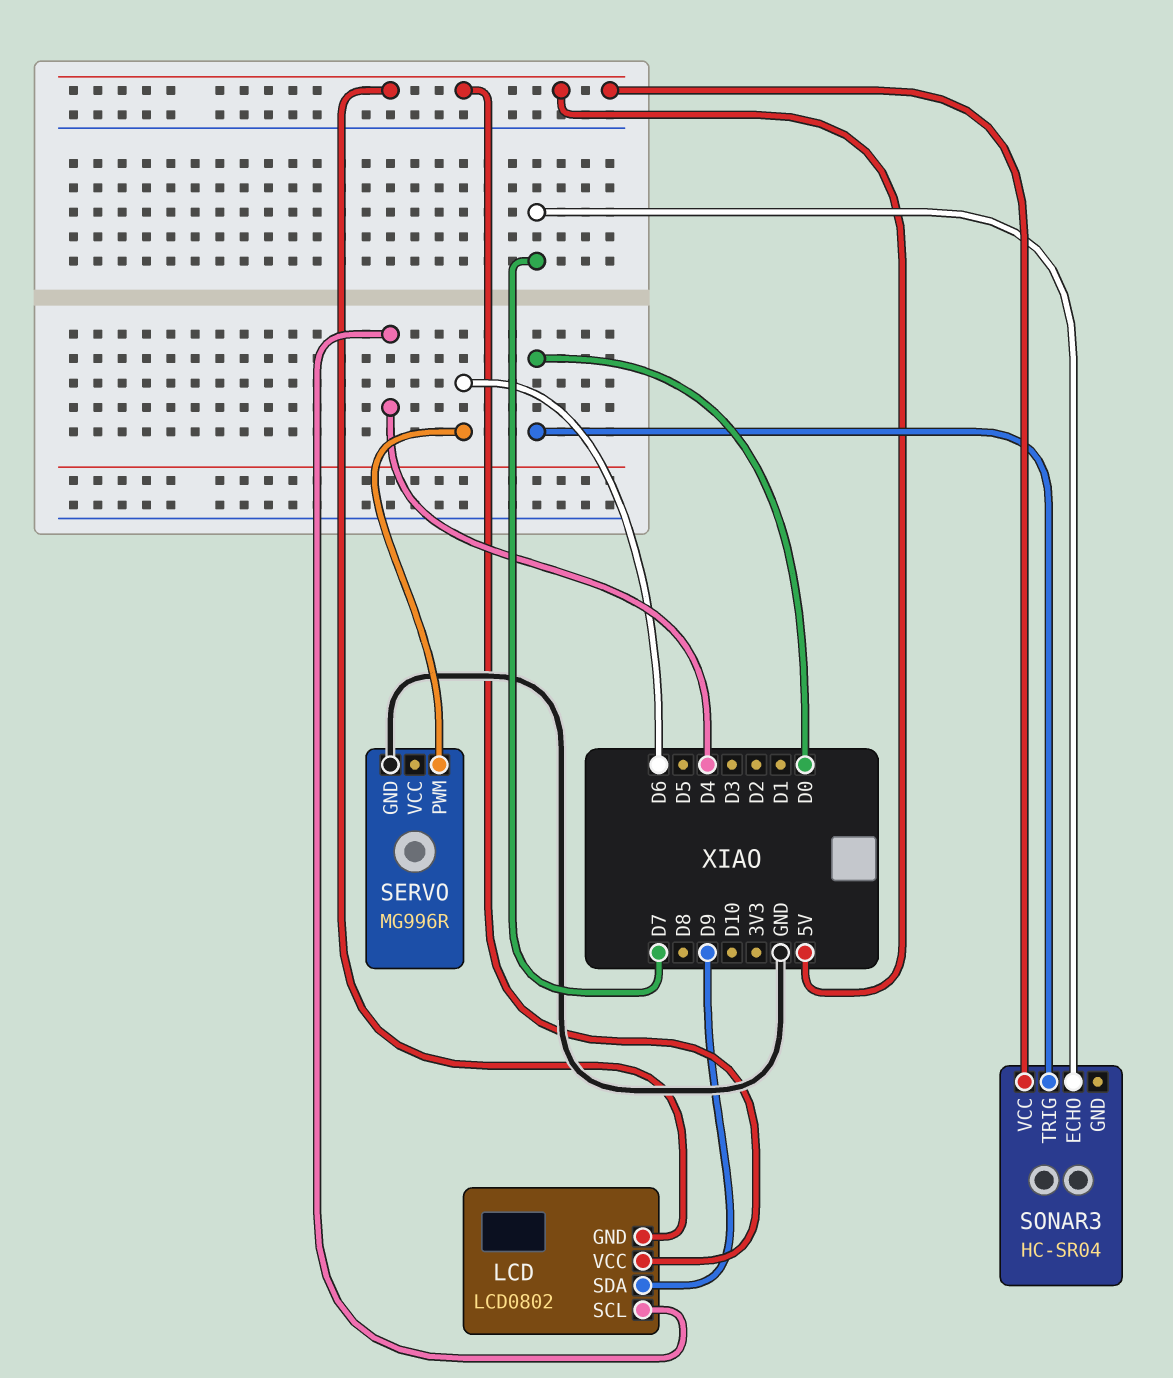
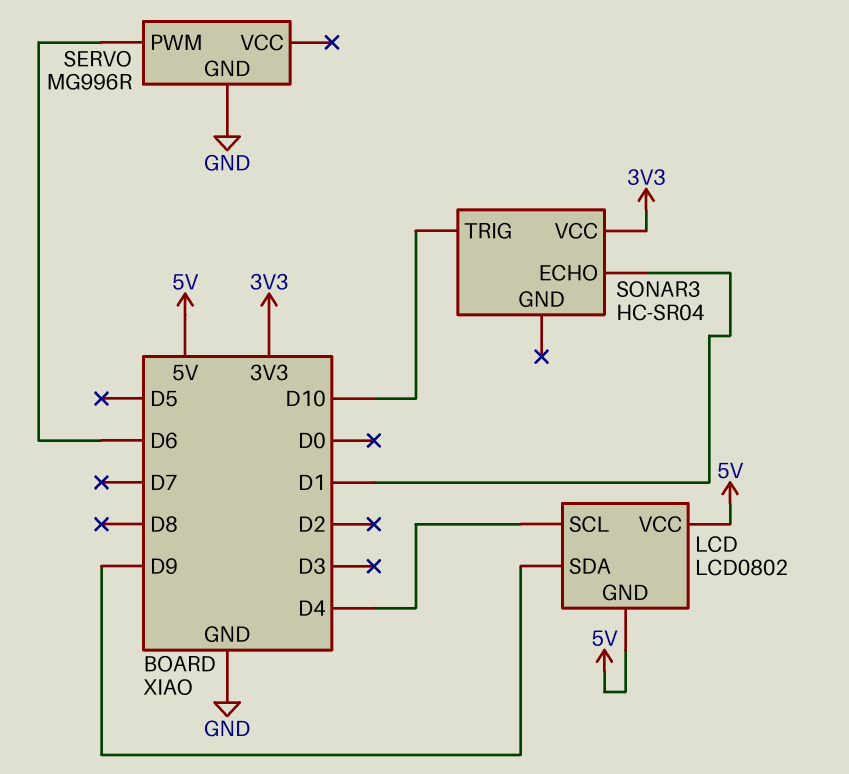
SONAR3 pin ECHO: D7 -> D1
SONAR3 pin TRIG: D0 -> D10
SONAR3 pin VCC: 5V -> 3V3

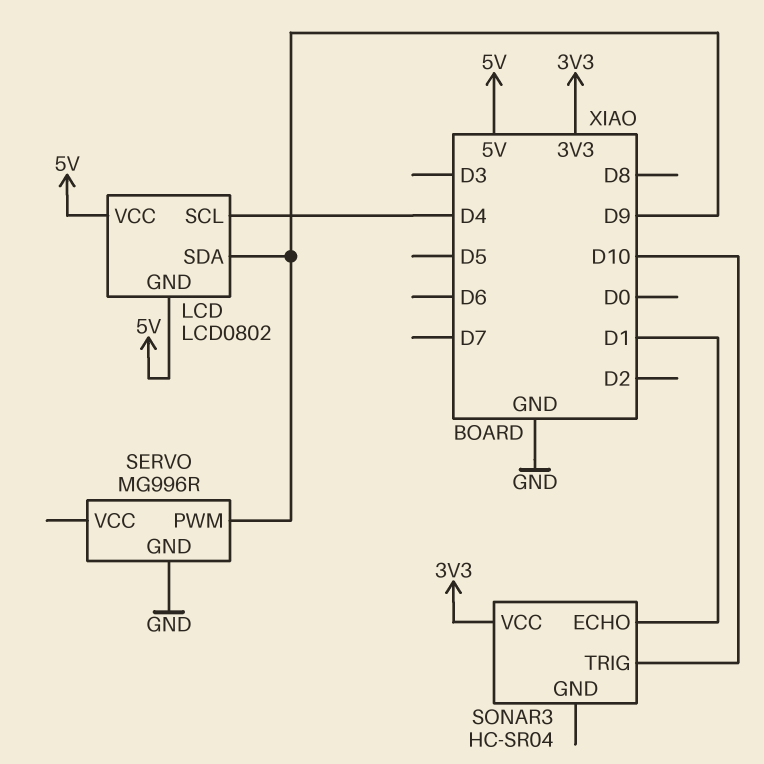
SERVO pin PWM: D6 -> D9

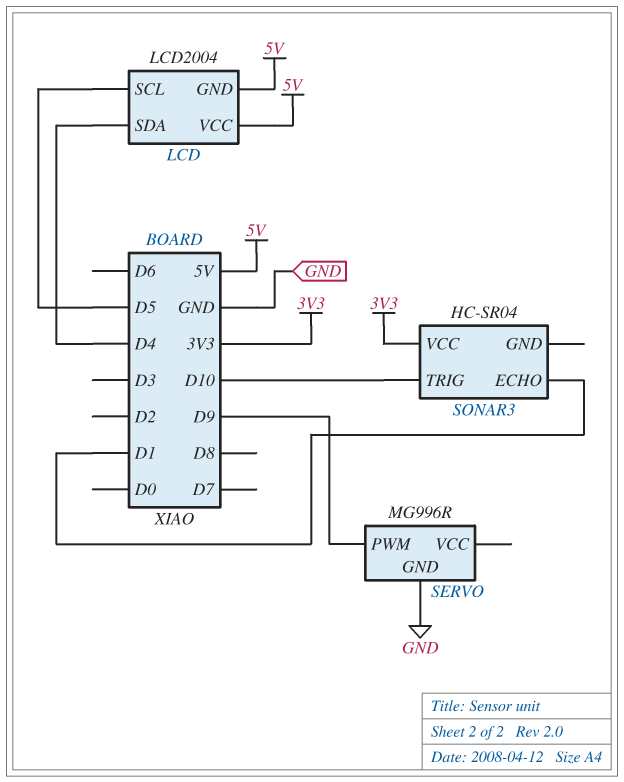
LCD: LCD0802 -> LCD2004
LCD pin SCL: D4 -> D5
LCD pin SDA: D9 -> D4

